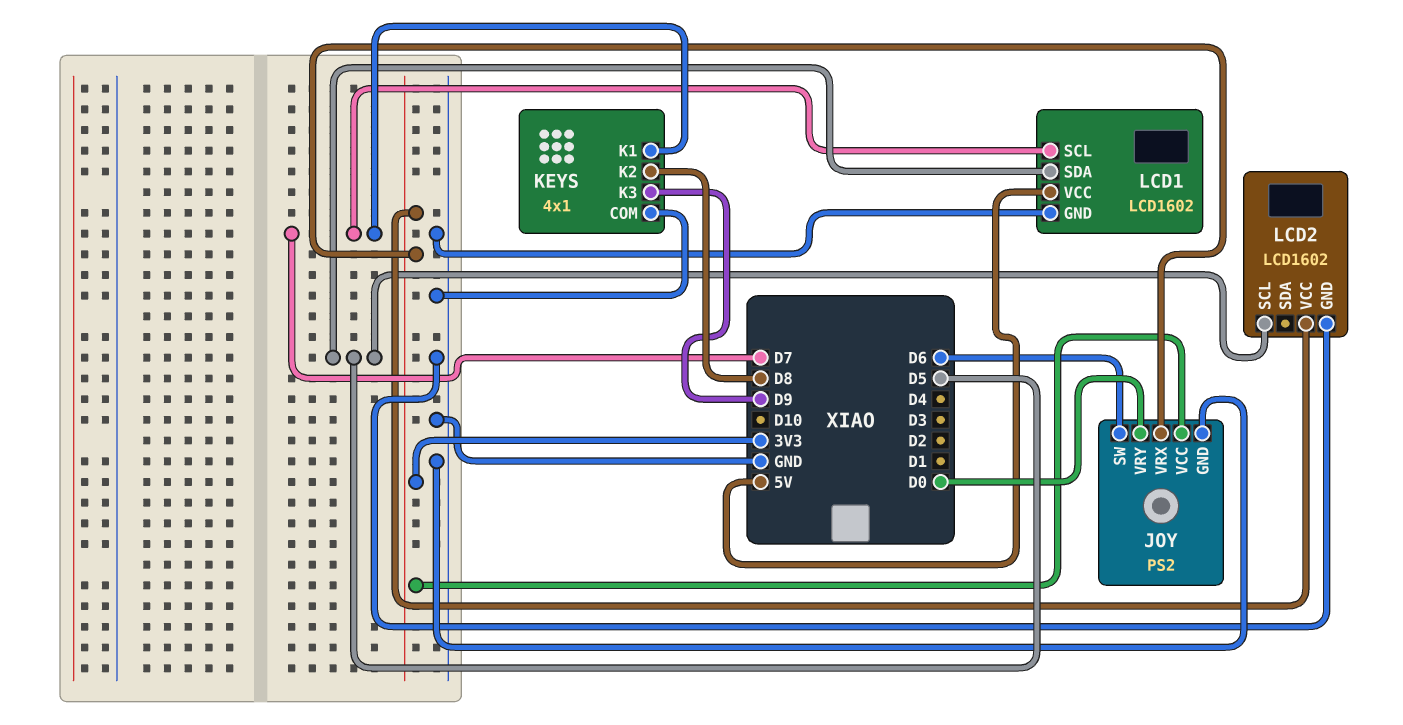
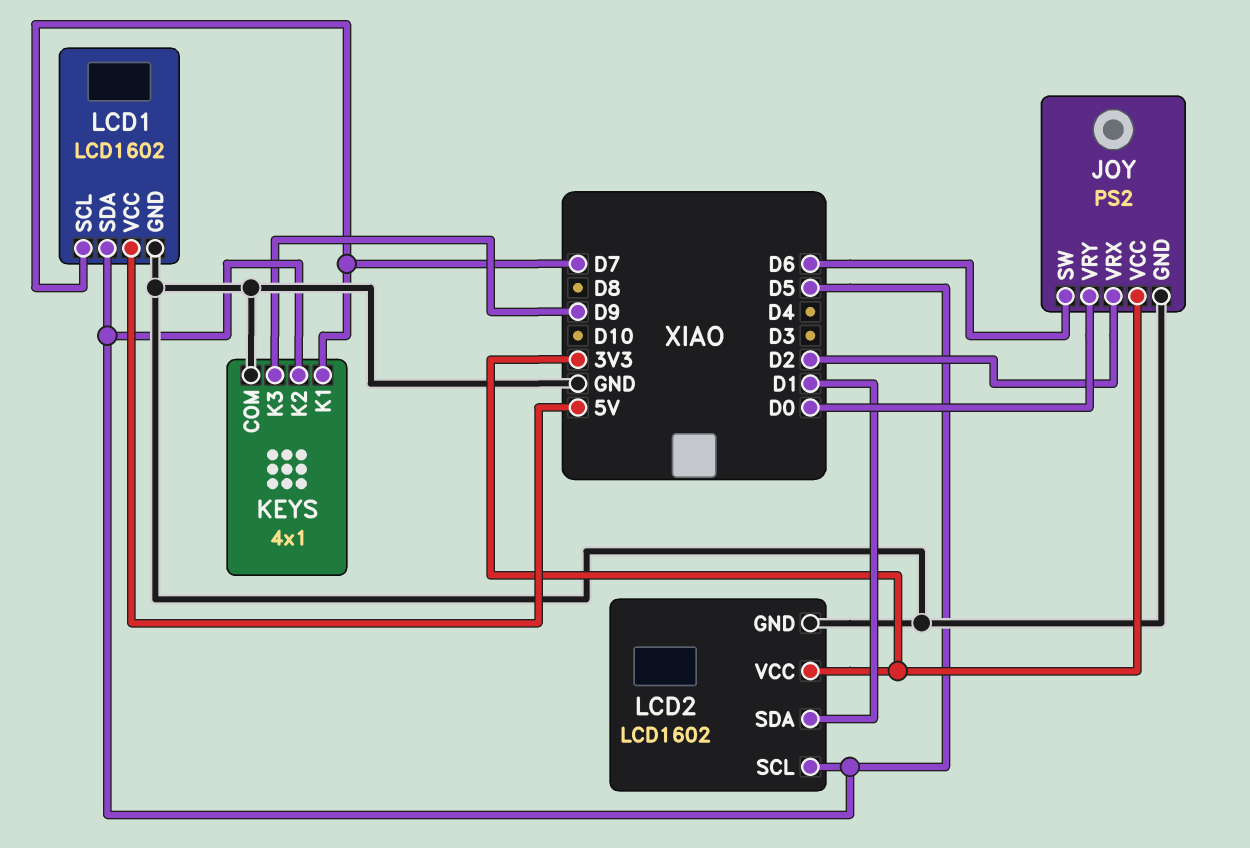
JOY pin VRX: 3V3 -> D2
KEYS pin K2: D8 -> D5
LCD2 pin SDA: none -> D1

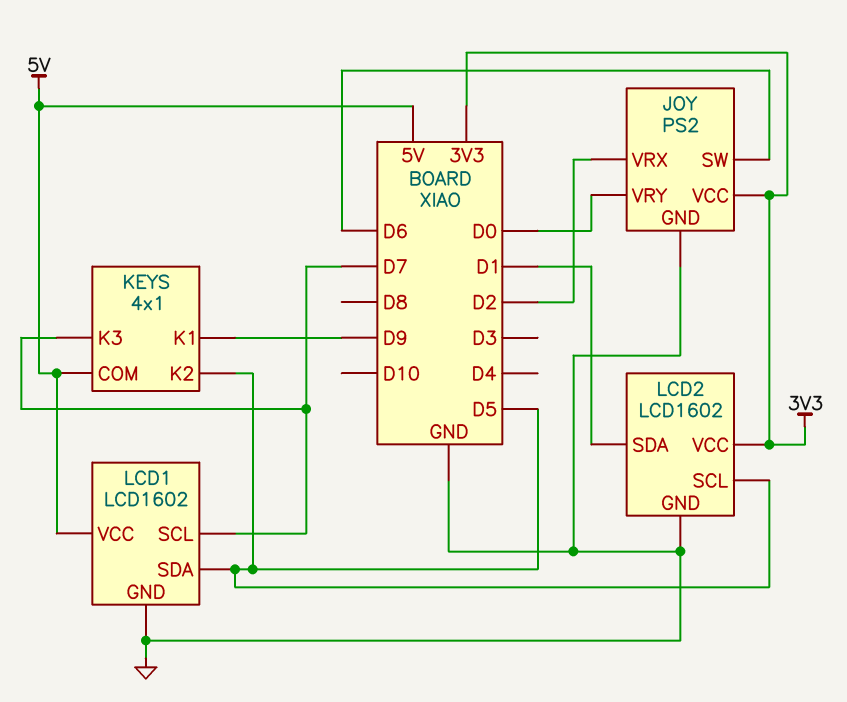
KEYS pin COM: GND -> 5V
KEYS pin K1: D7 -> D9
KEYS pin K3: D9 -> D7

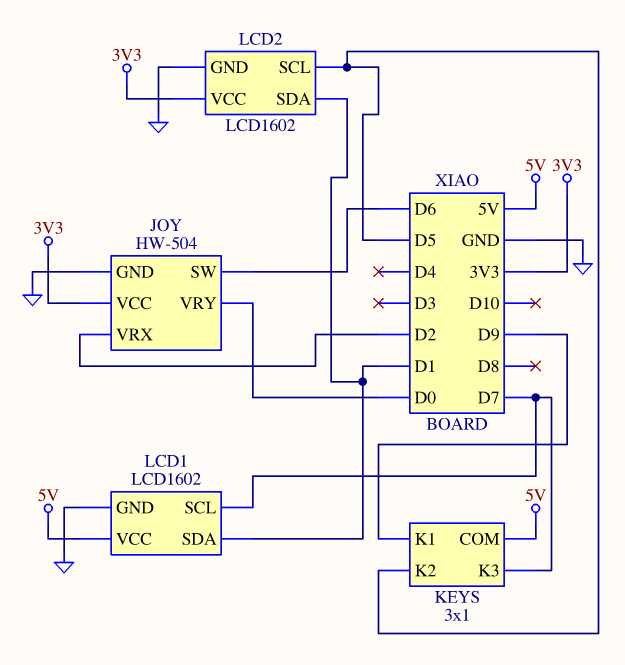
JOY: PS2 -> HW-504
KEYS: 4x1 -> 3x1
LCD1 pin SDA: D5 -> D1

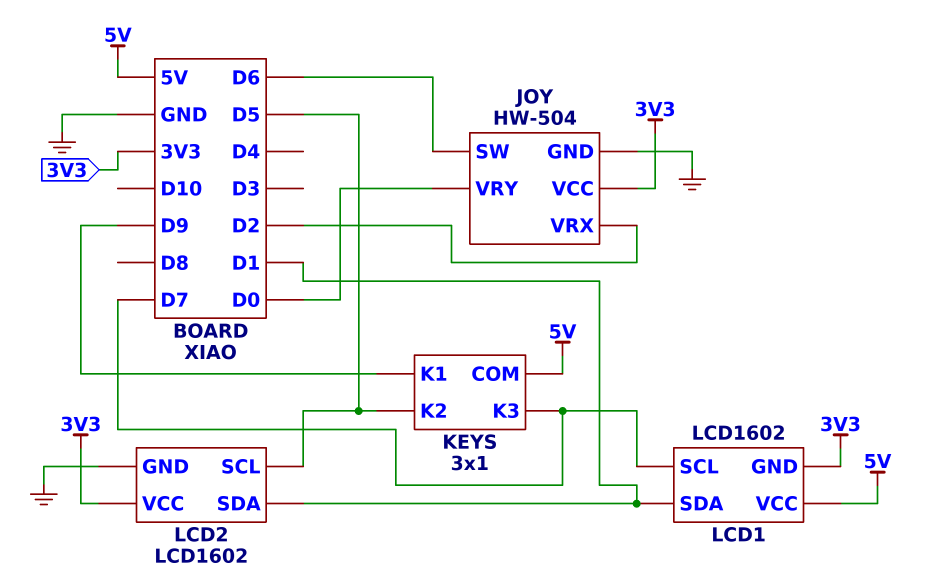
LCD1 pin GND: GND -> 3V3

